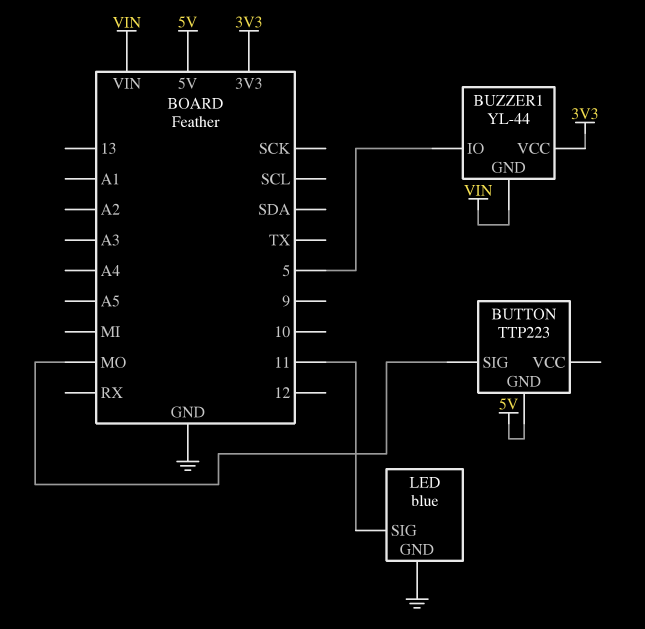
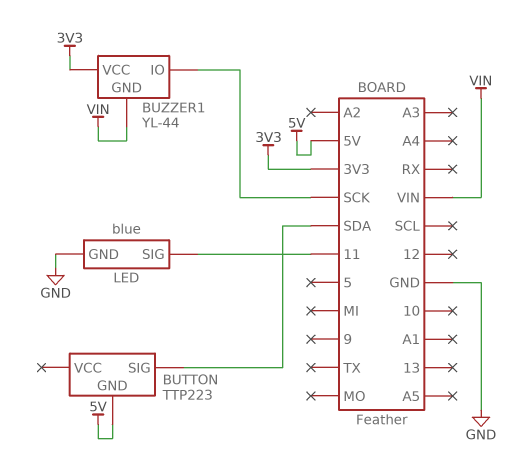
BUTTON pin SIG: MO -> SDA
BUZZER1 pin IO: 5 -> SCK

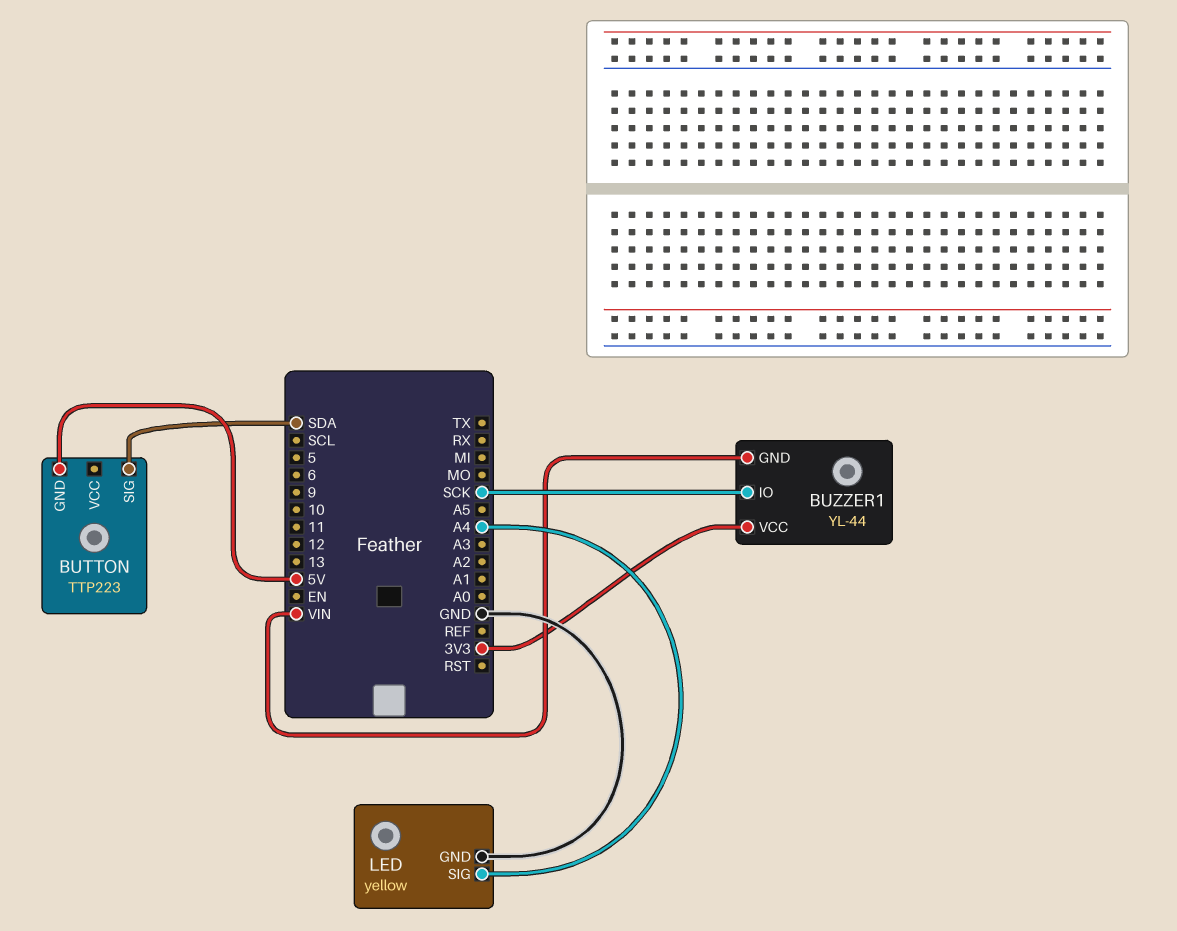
LED: blue -> yellow
LED pin SIG: 11 -> A4

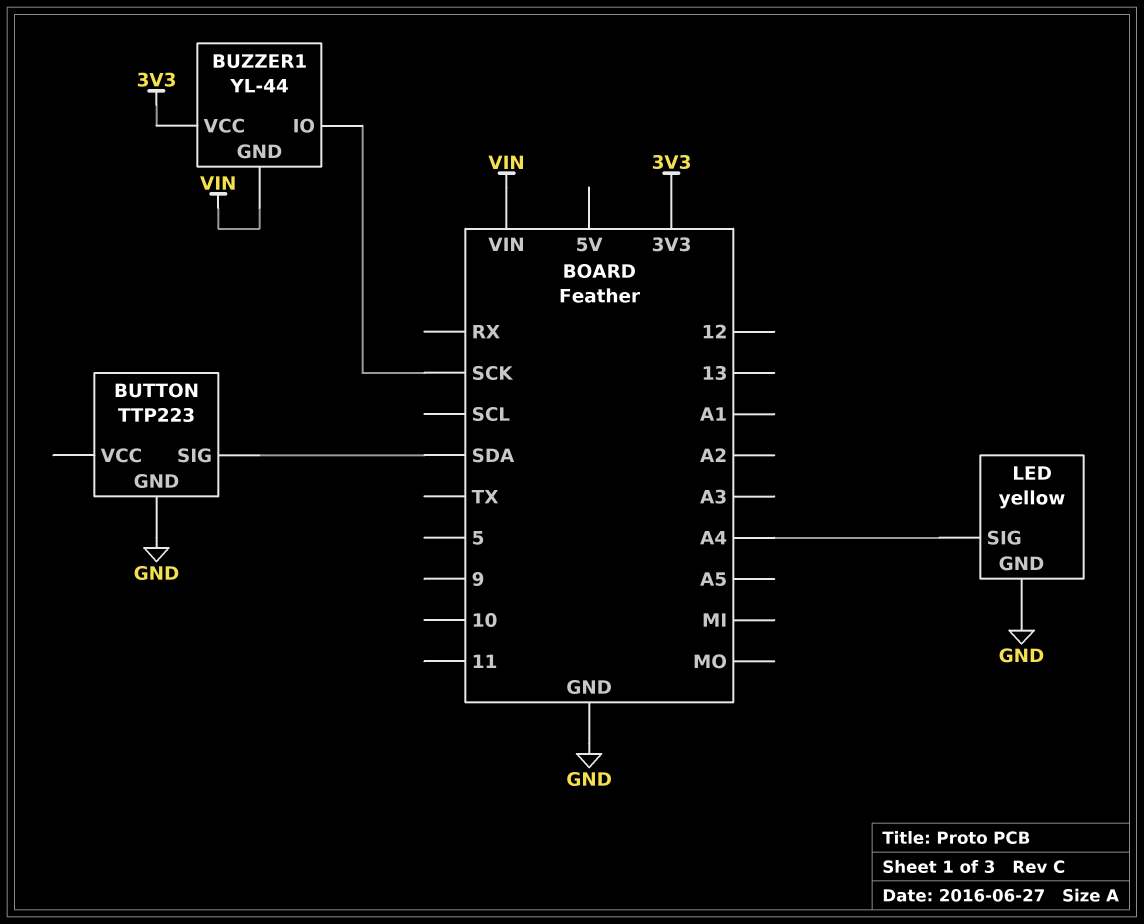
BUTTON pin GND: 5V -> GND

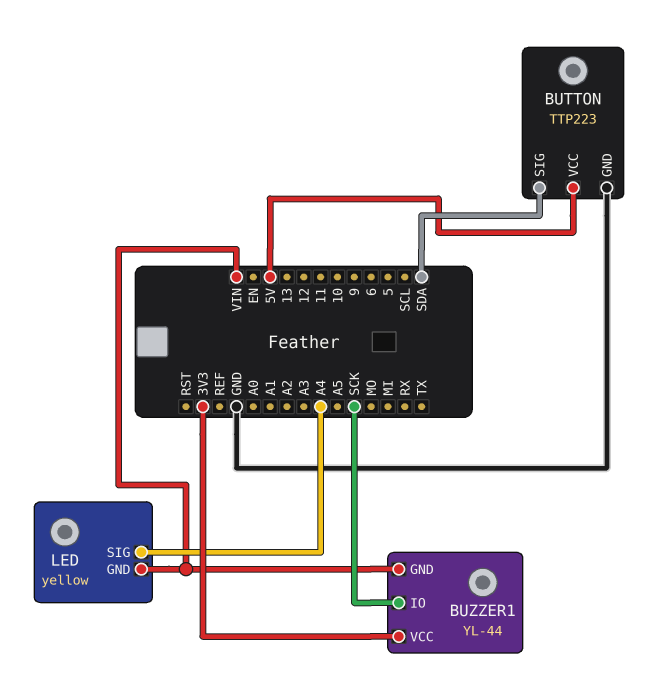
BUTTON pin VCC: none -> 5V
LED pin GND: GND -> VIN

